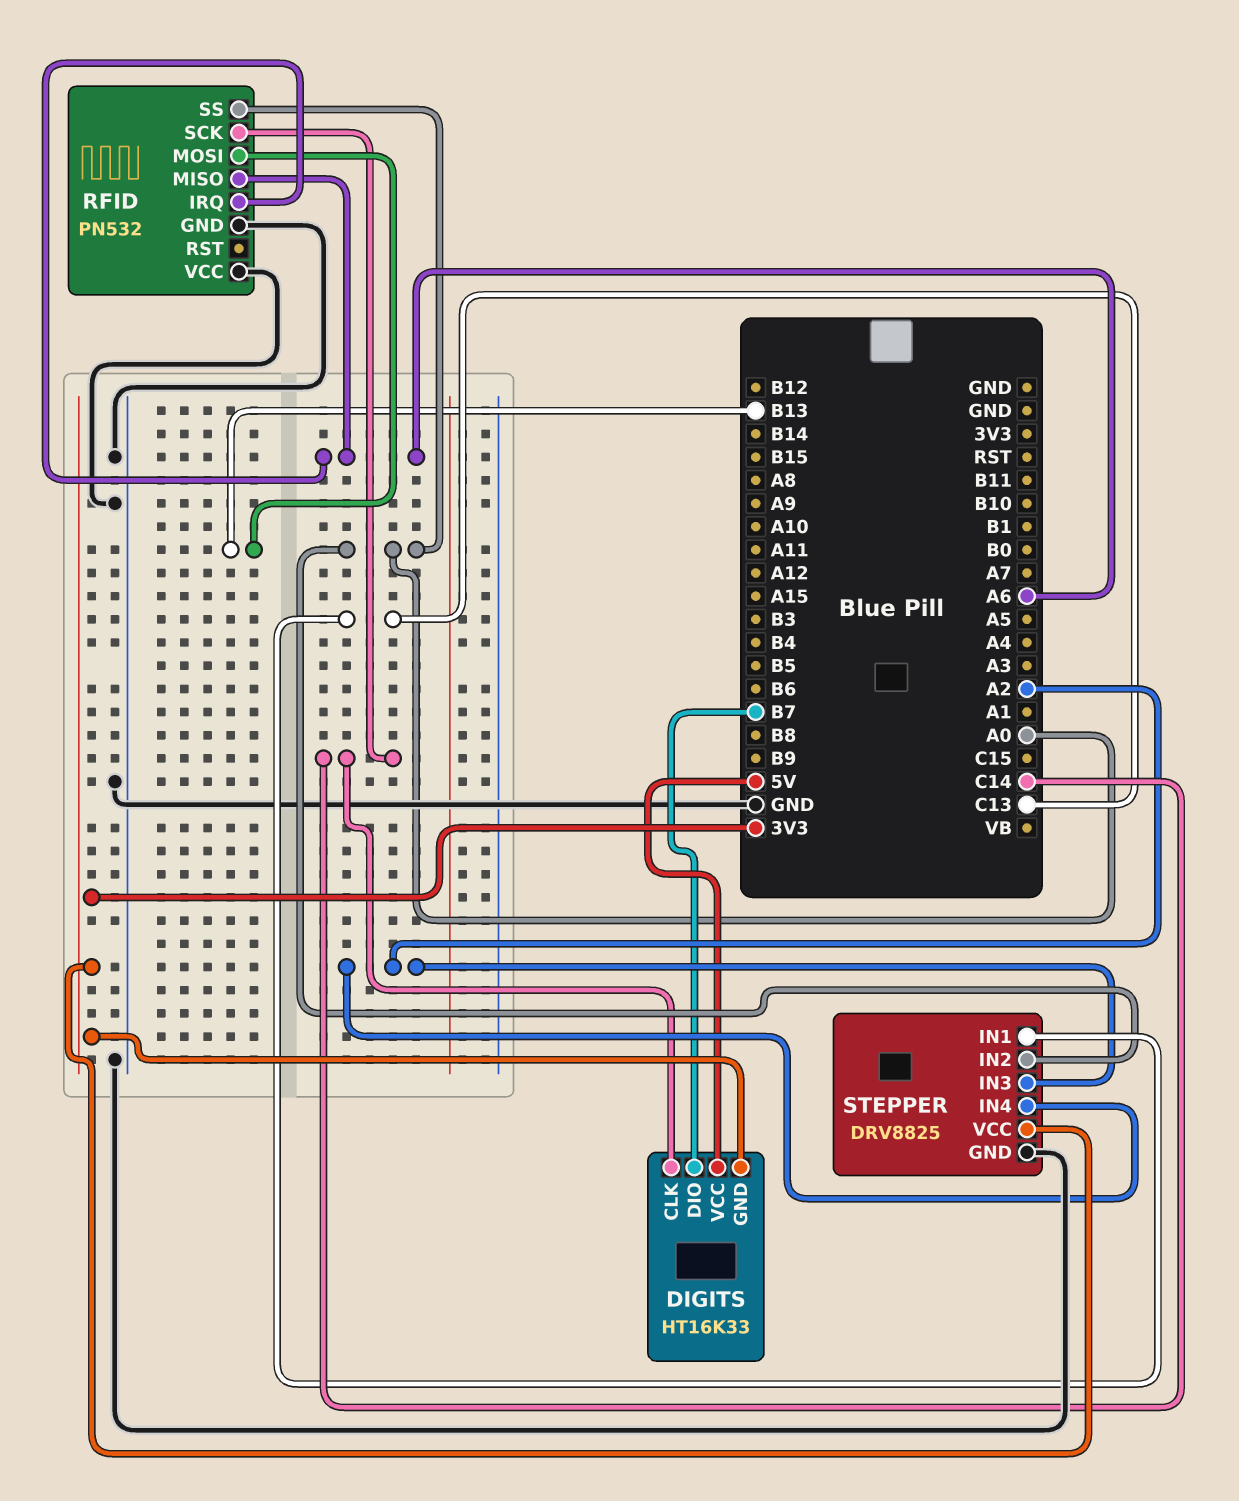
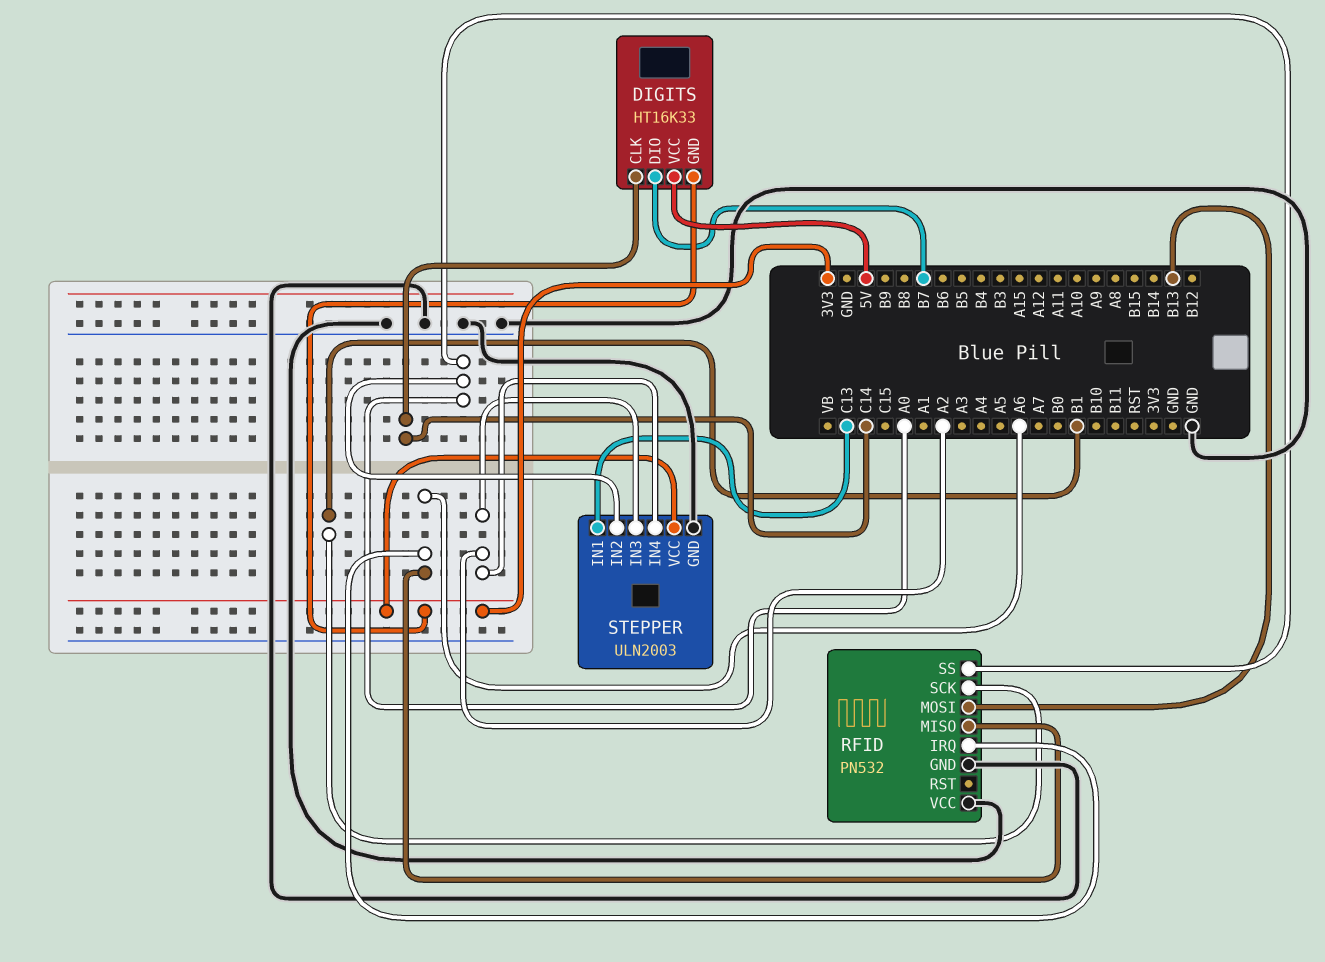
RFID pin SCK: C14 -> B1
STEPPER: DRV8825 -> ULN2003

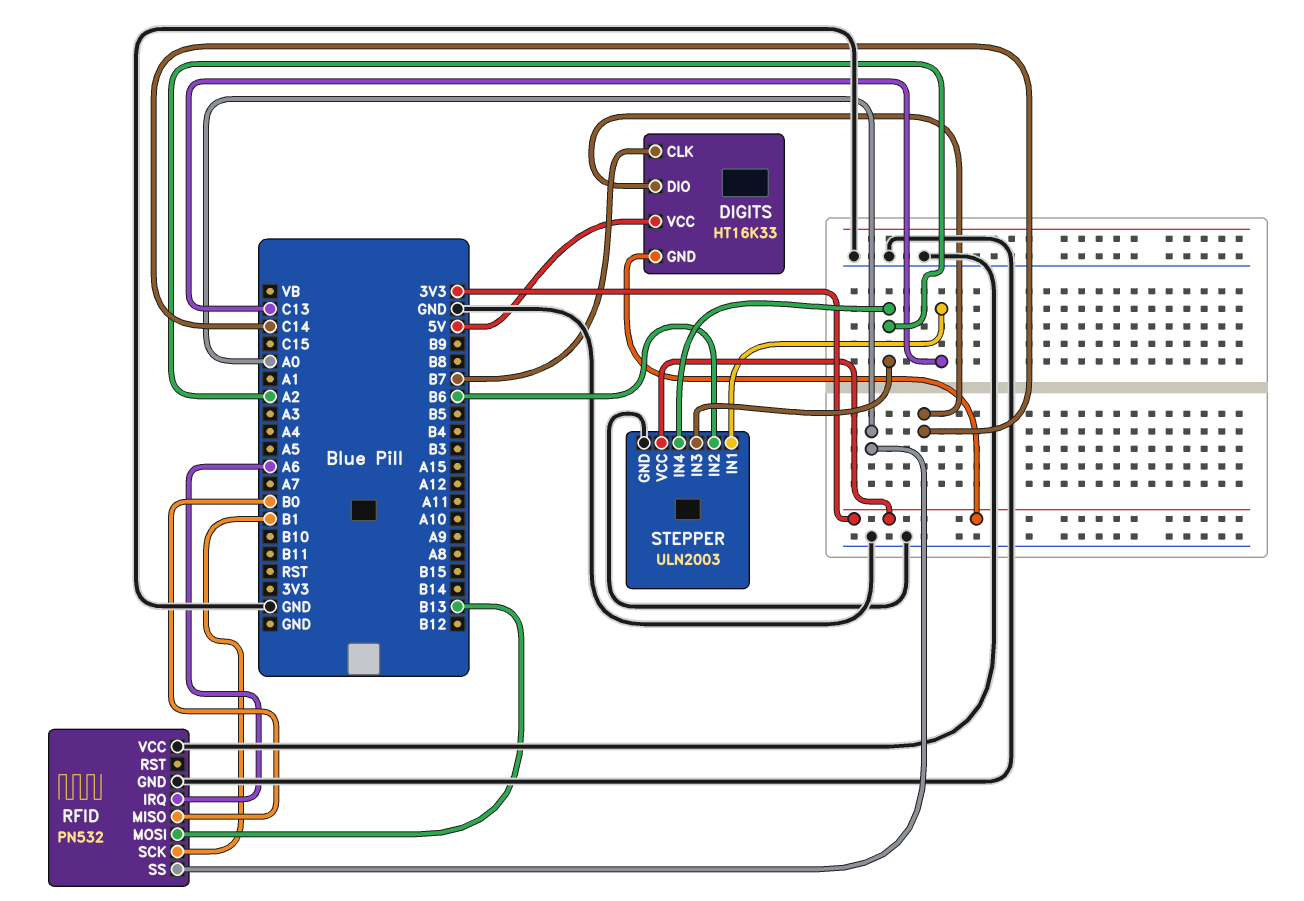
DIGITS pin CLK: C14 -> B7
DIGITS pin DIO: B7 -> C14
RFID pin MISO: A6 -> B0
STEPPER pin IN2: A0 -> B6

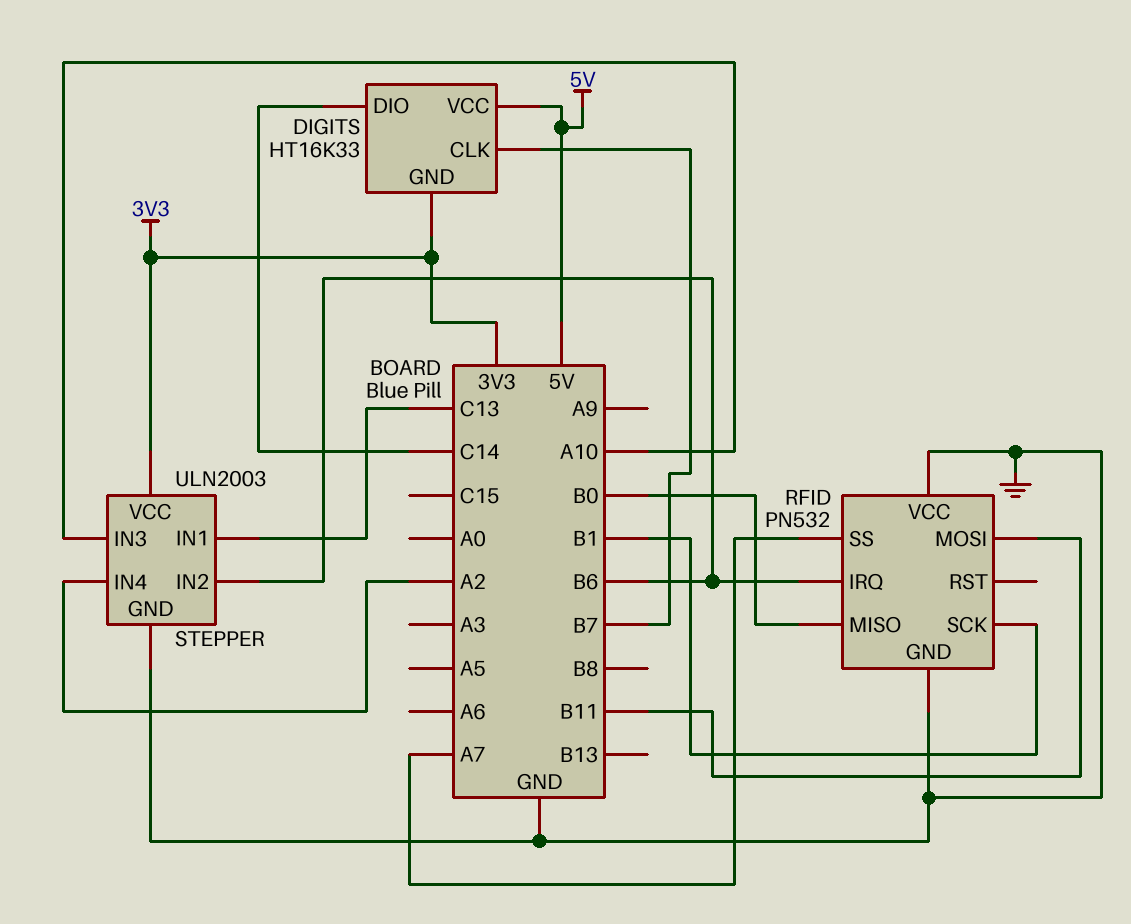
RFID pin IRQ: A6 -> B6
RFID pin MOSI: B13 -> B11
RFID pin SS: A0 -> A7
STEPPER pin IN3: A2 -> A10

